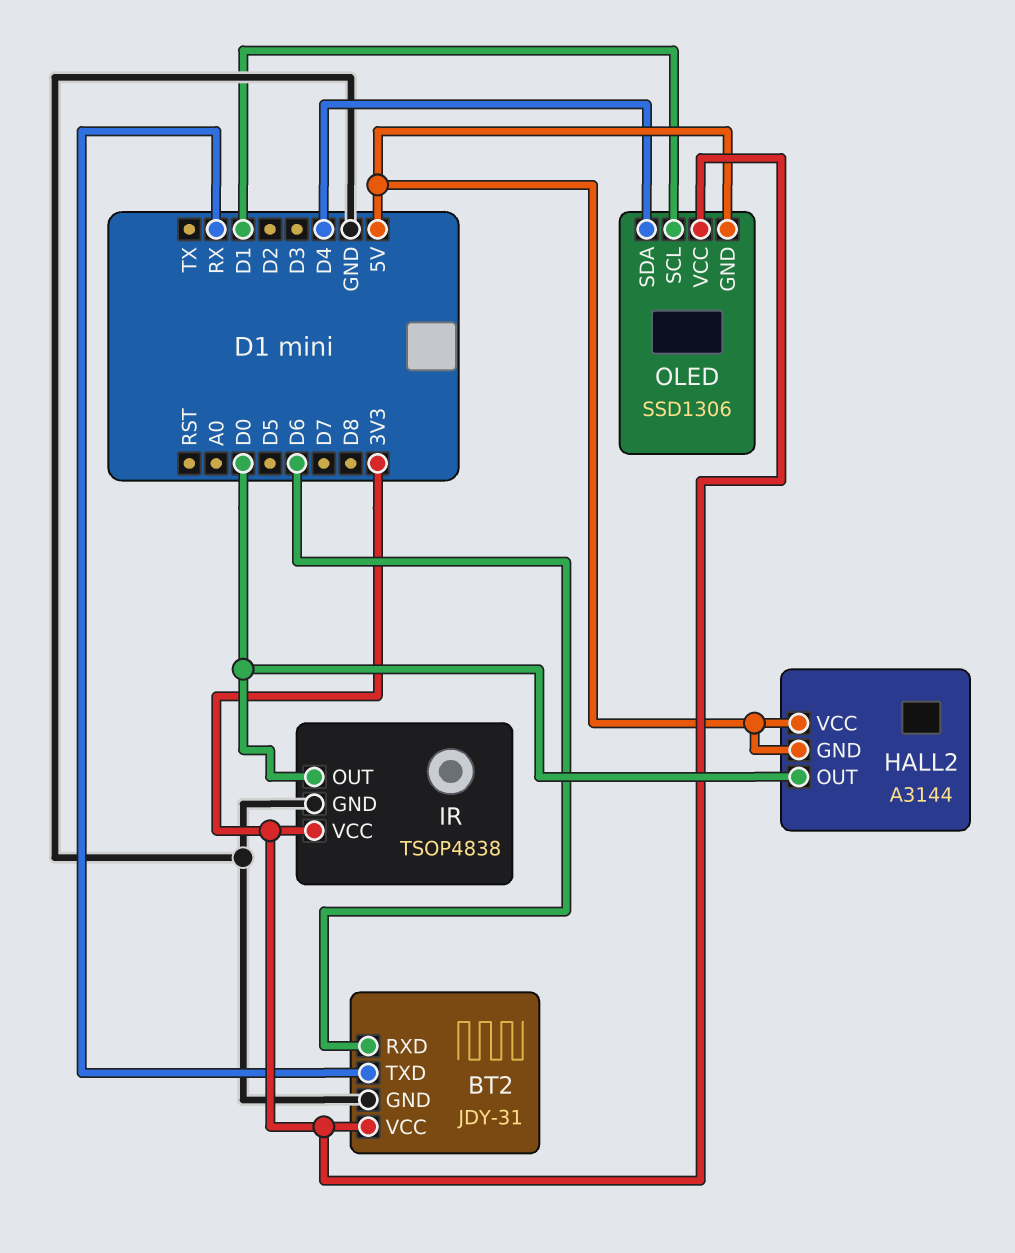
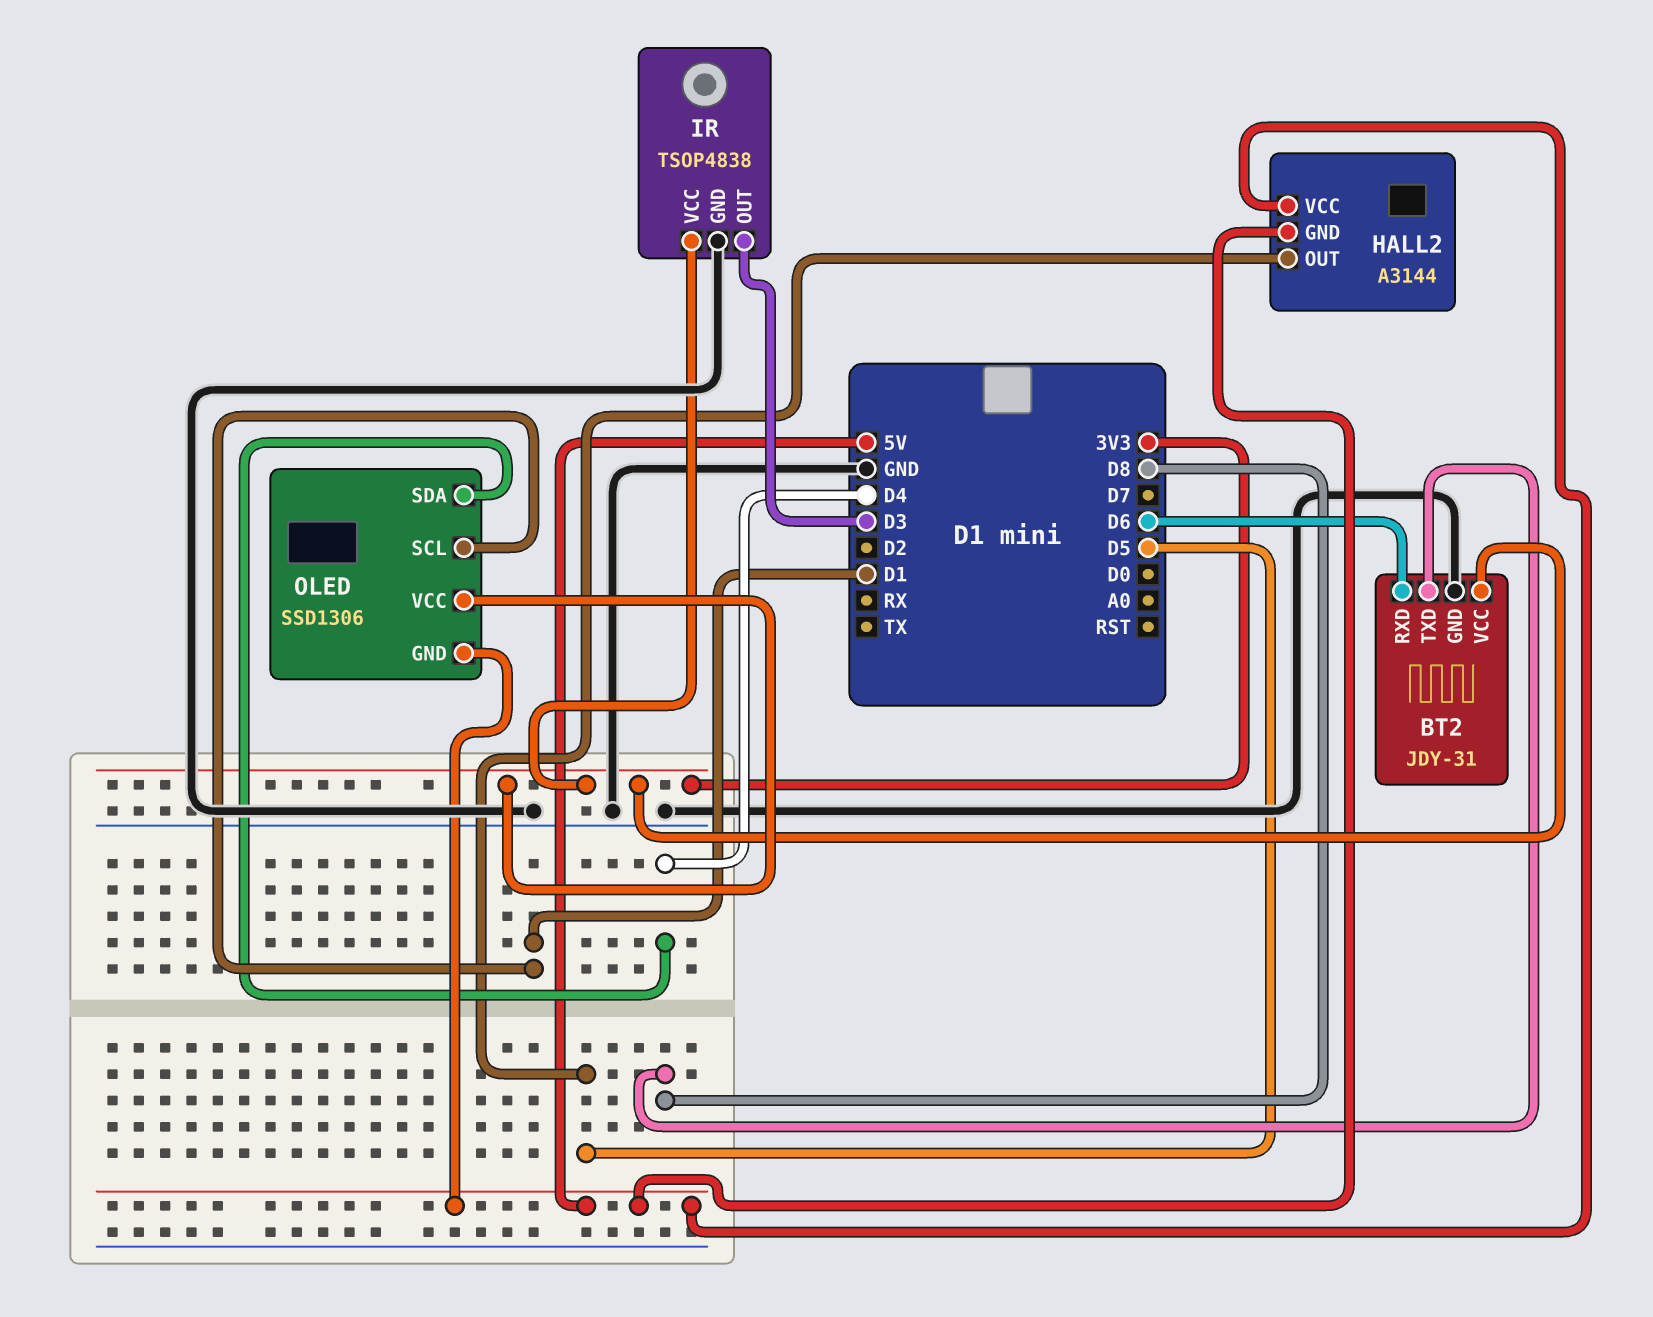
BT2 pin TXD: RX -> D8
HALL2 pin OUT: D0 -> D5
IR pin OUT: D0 -> D3

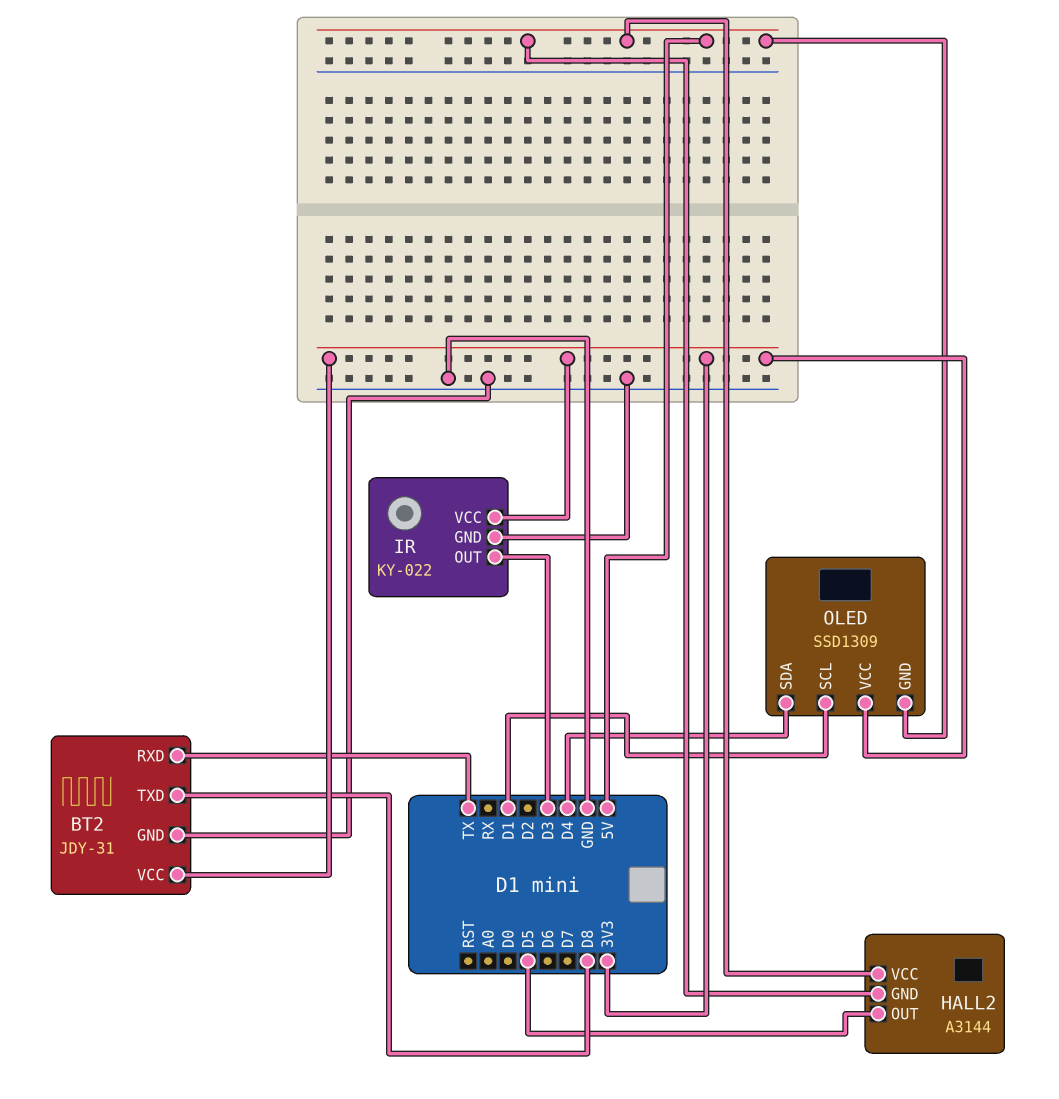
BT2 pin RXD: D6 -> TX
IR: TSOP4838 -> KY-022
OLED: SSD1306 -> SSD1309

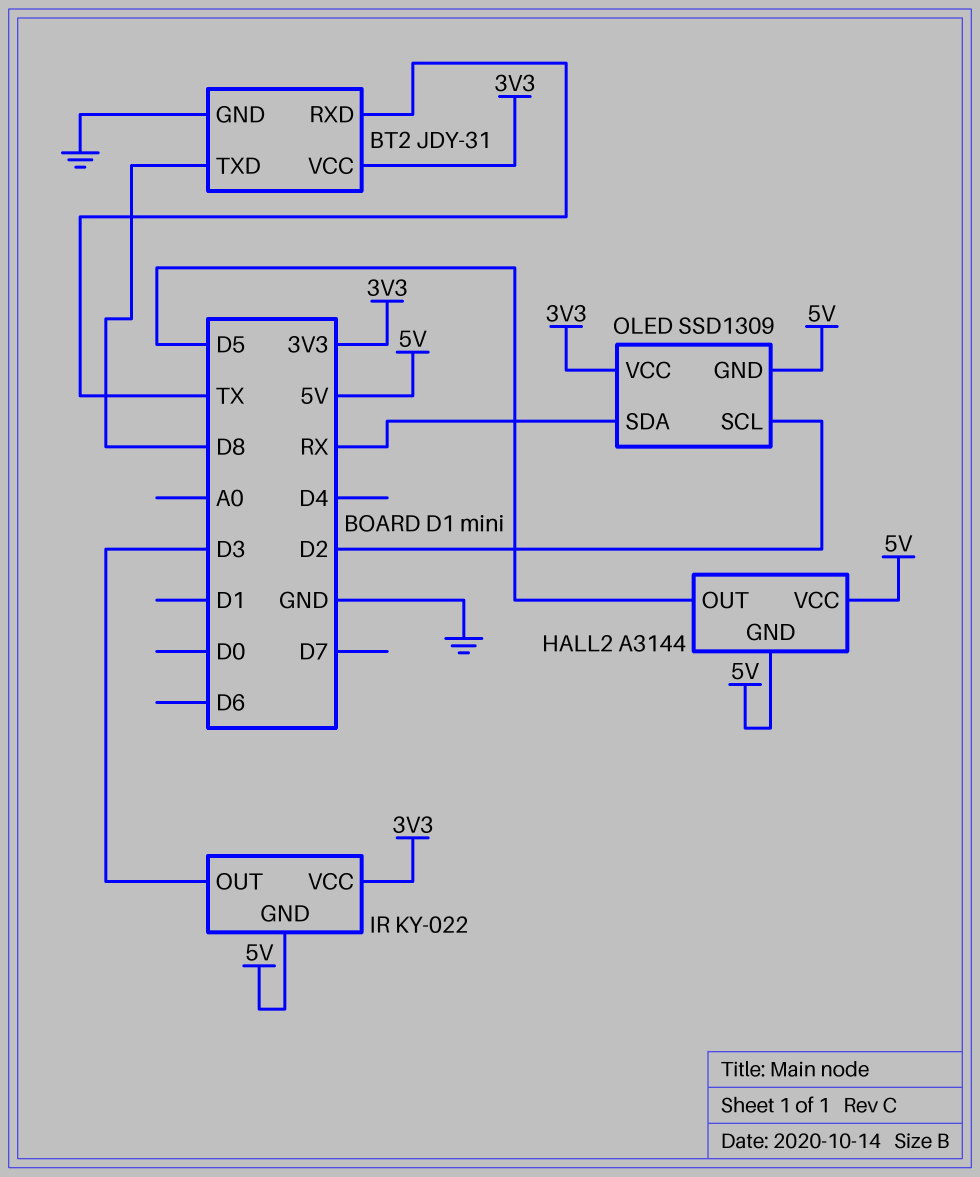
IR pin GND: GND -> 5V
OLED pin SCL: D1 -> D2
OLED pin SDA: D4 -> RX

